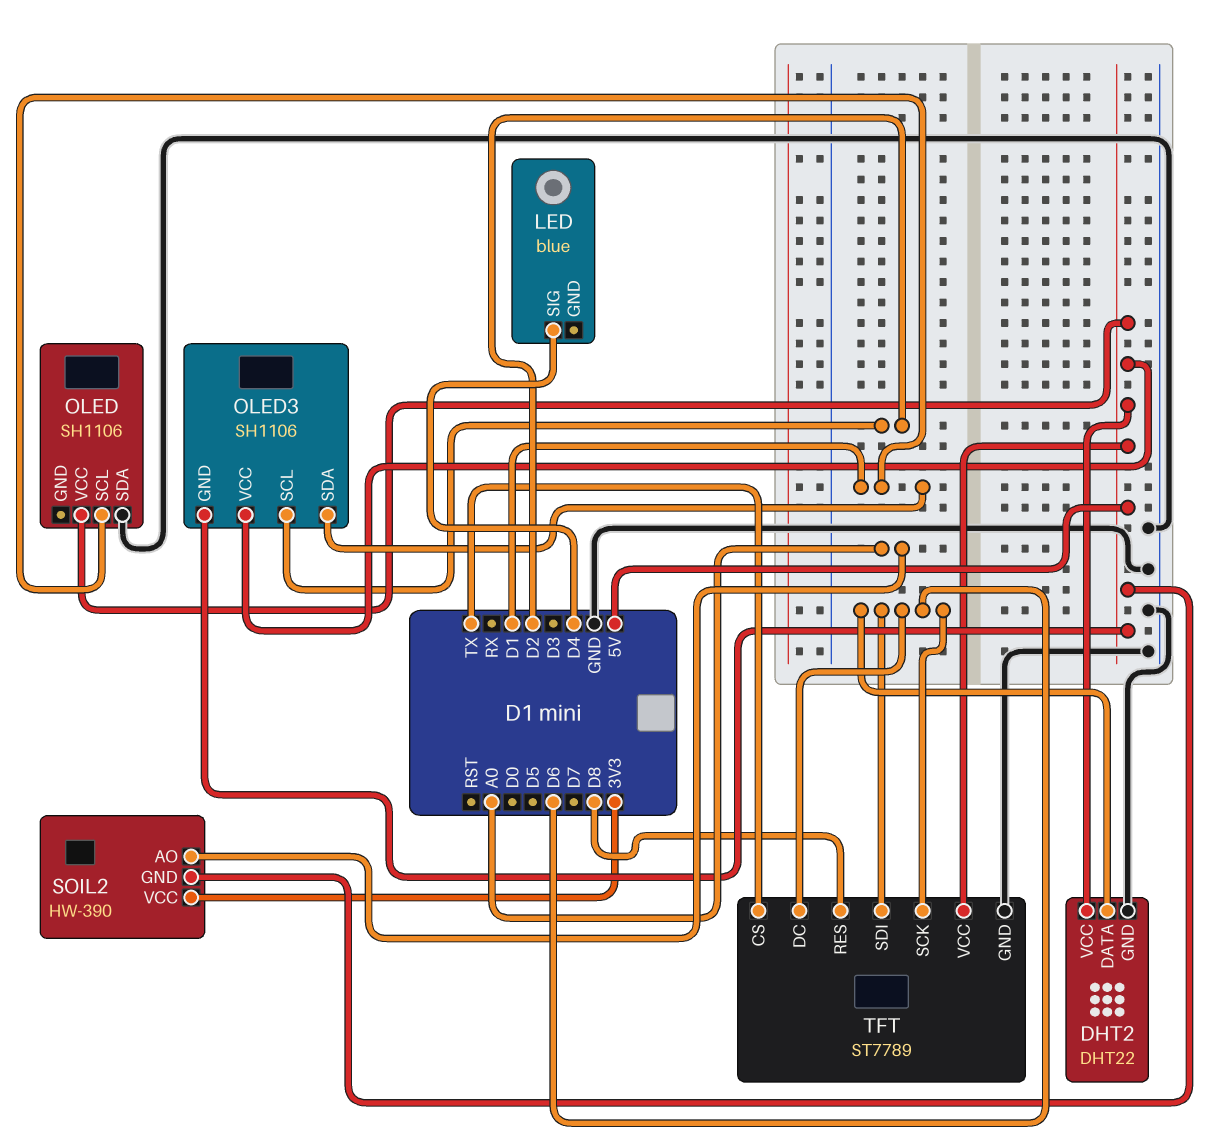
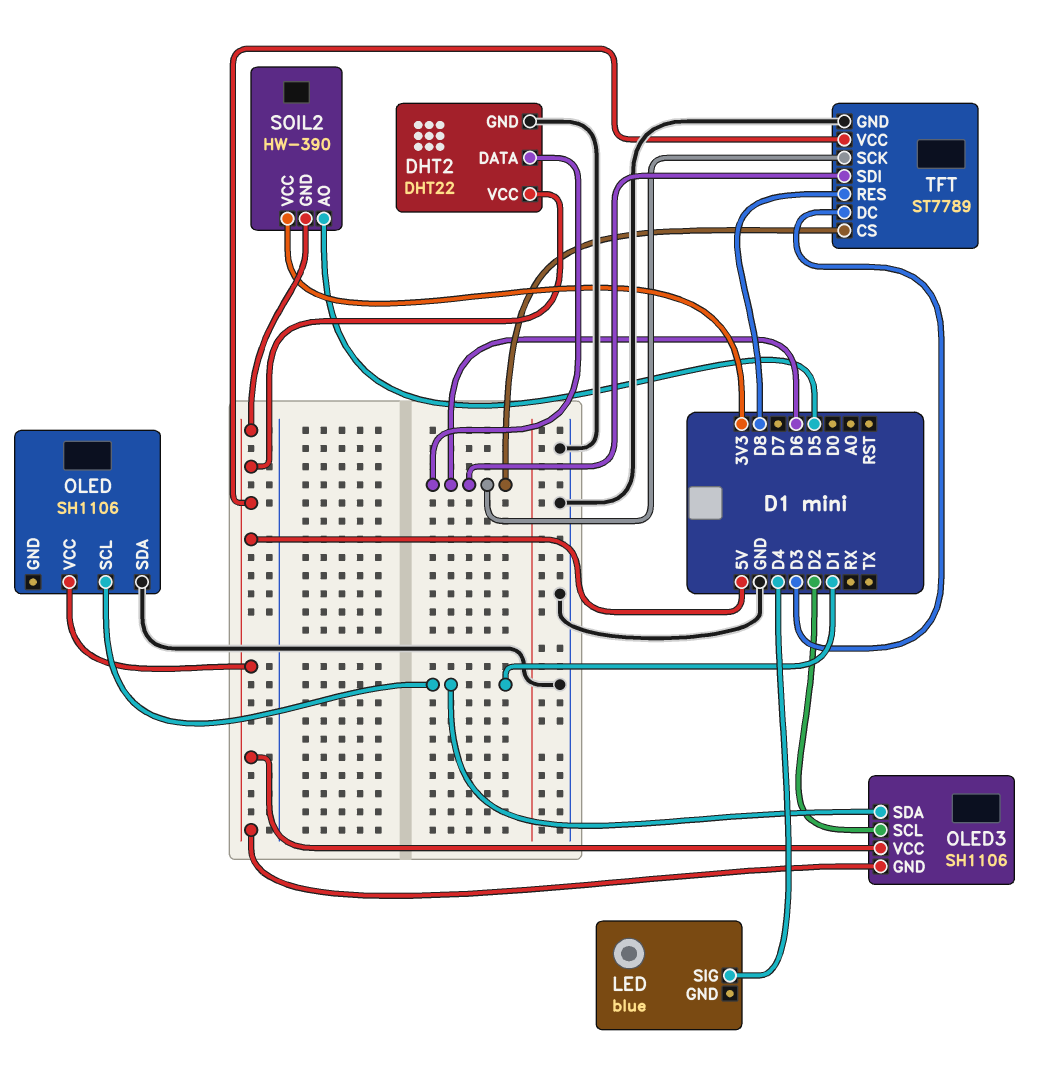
SOIL2 pin AO: A0 -> D5
TFT pin CS: TX -> D6
TFT pin DC: D6 -> D3

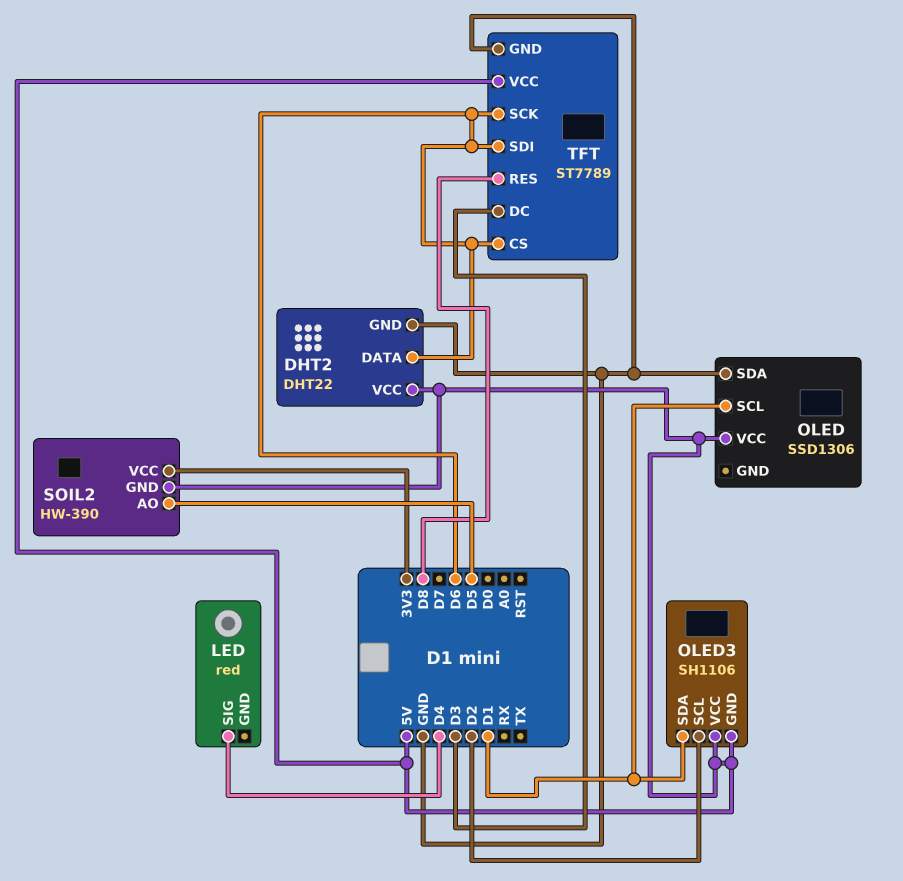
LED: blue -> red
OLED: SH1106 -> SSD1306

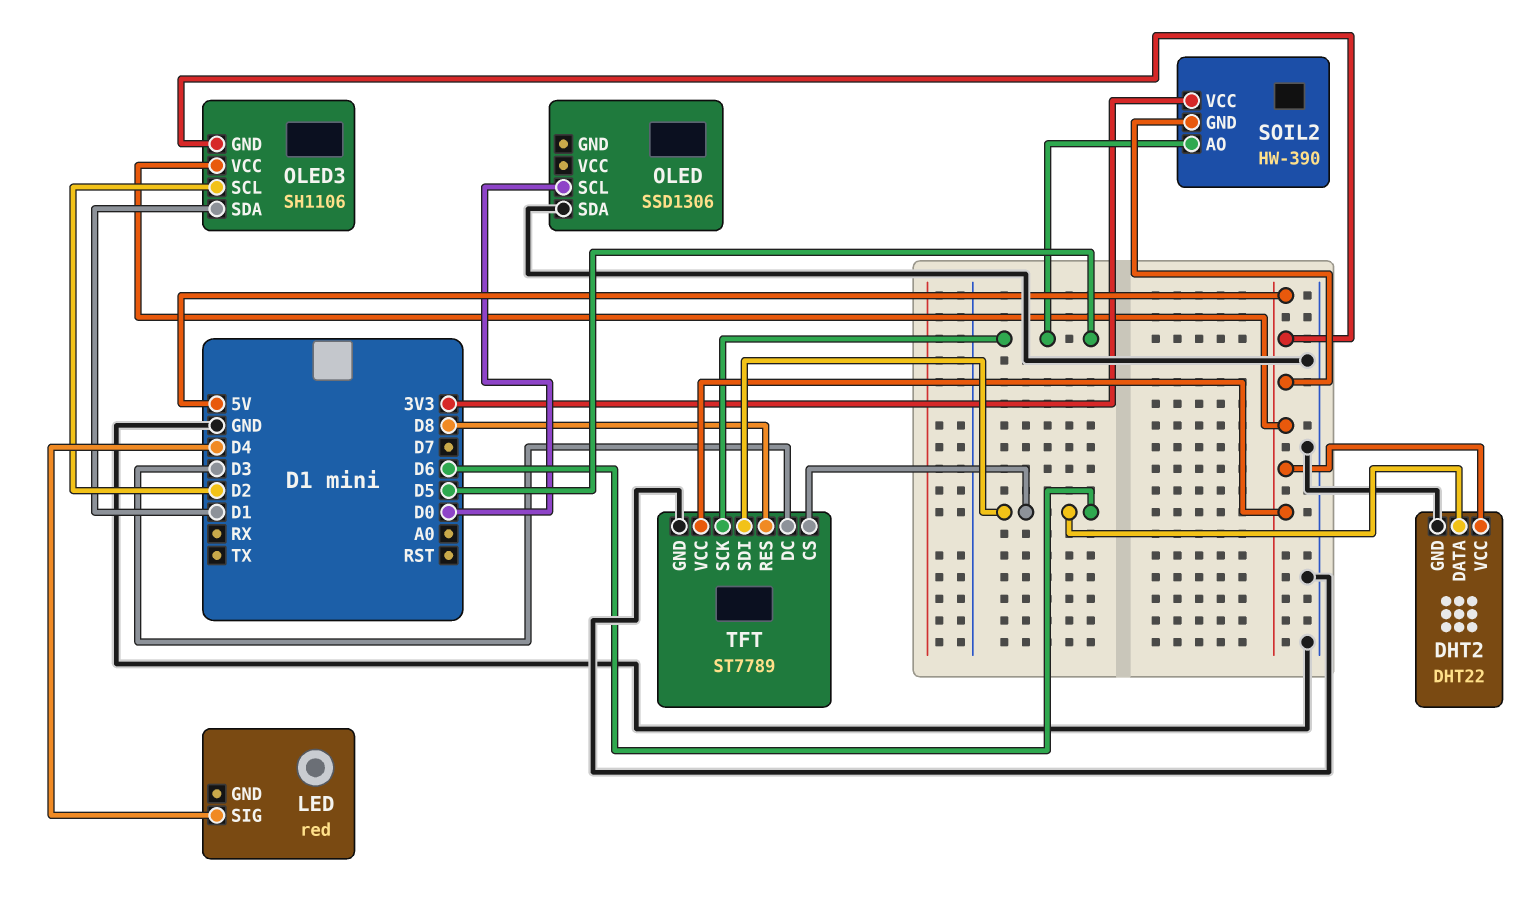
OLED pin SCL: D1 -> D0
OLED pin VCC: 5V -> none
TFT pin SCK: D6 -> D5

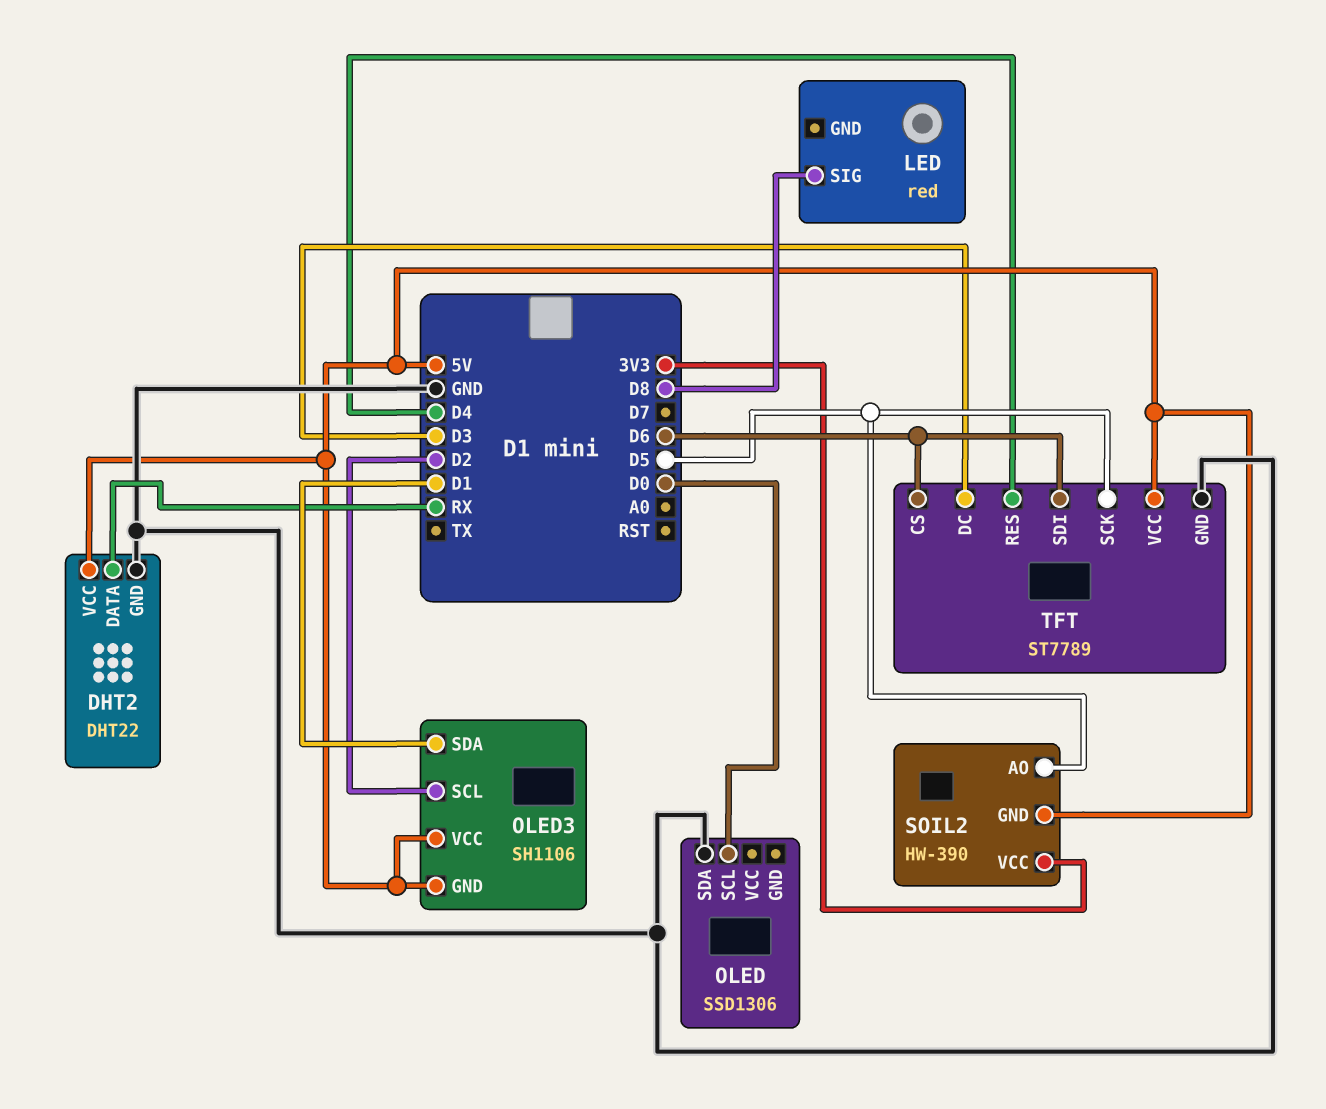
DHT2 pin DATA: D6 -> RX
LED pin SIG: D4 -> D8
TFT pin RES: D8 -> D4

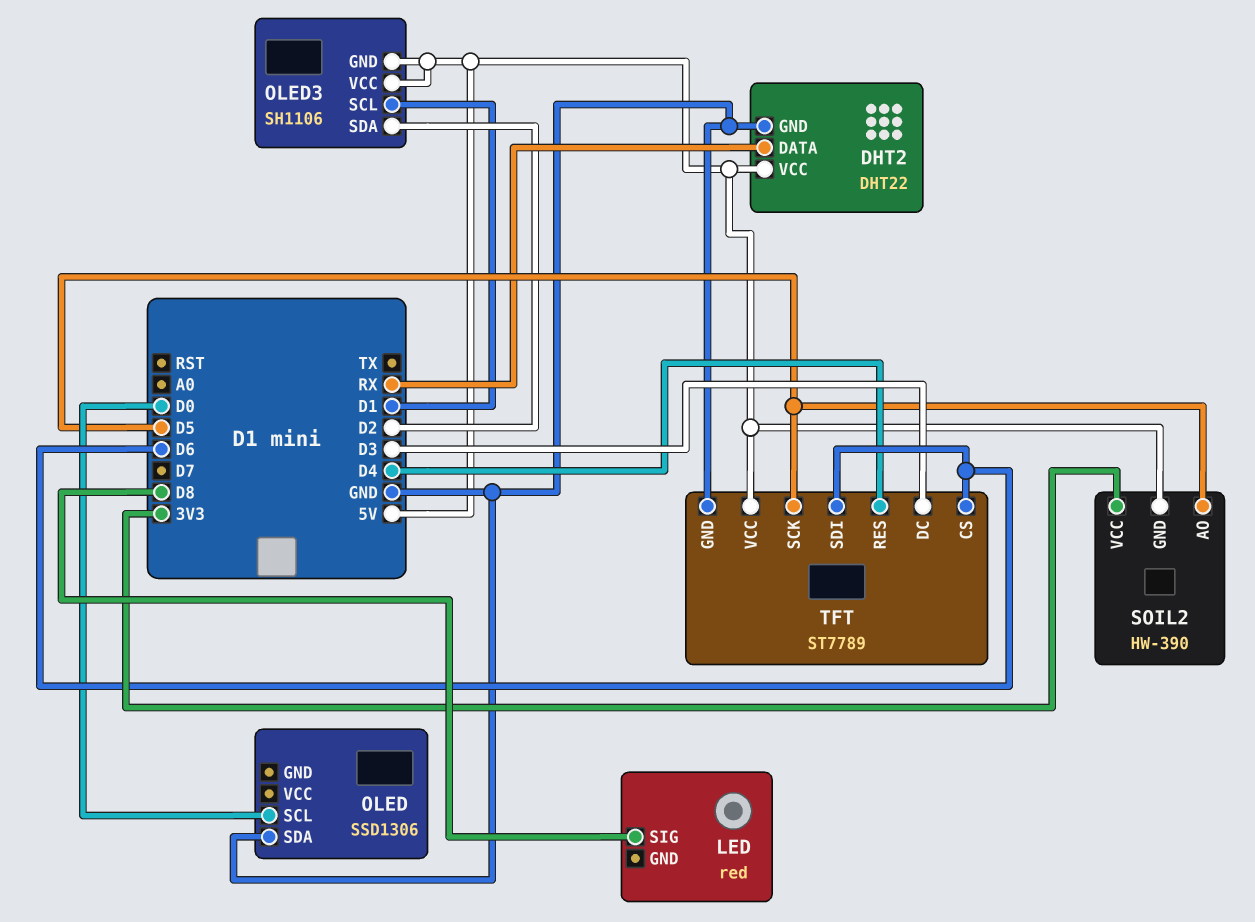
OLED3 pin SCL: D2 -> D1
OLED3 pin SDA: D1 -> D2

